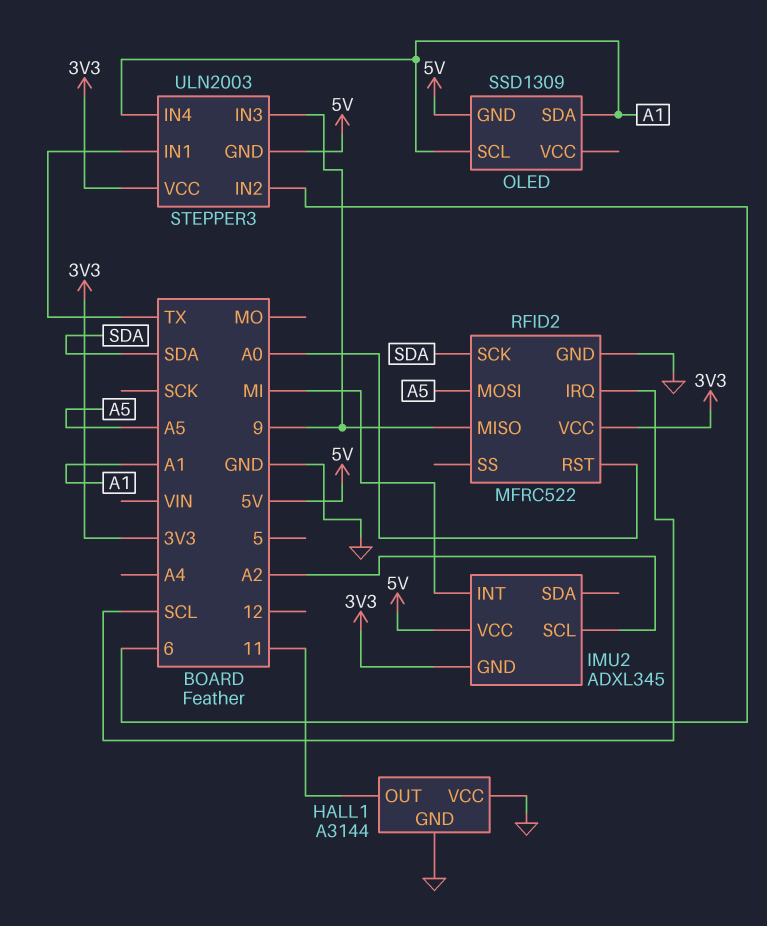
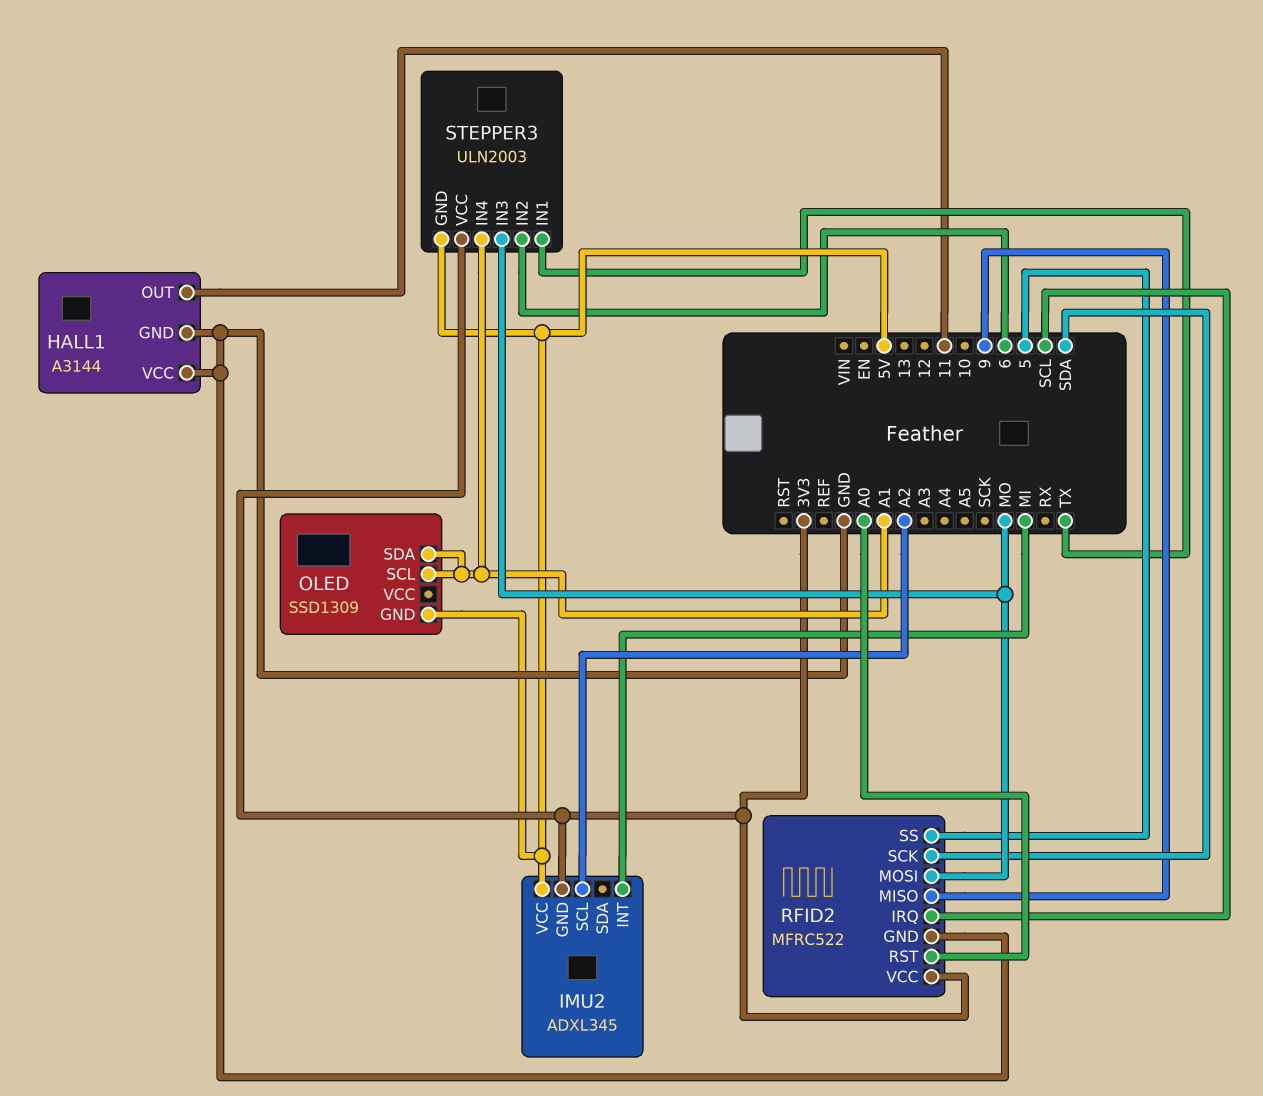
RFID2 pin MOSI: A5 -> MO
RFID2 pin SS: none -> 5
STEPPER3 pin IN3: 9 -> MO

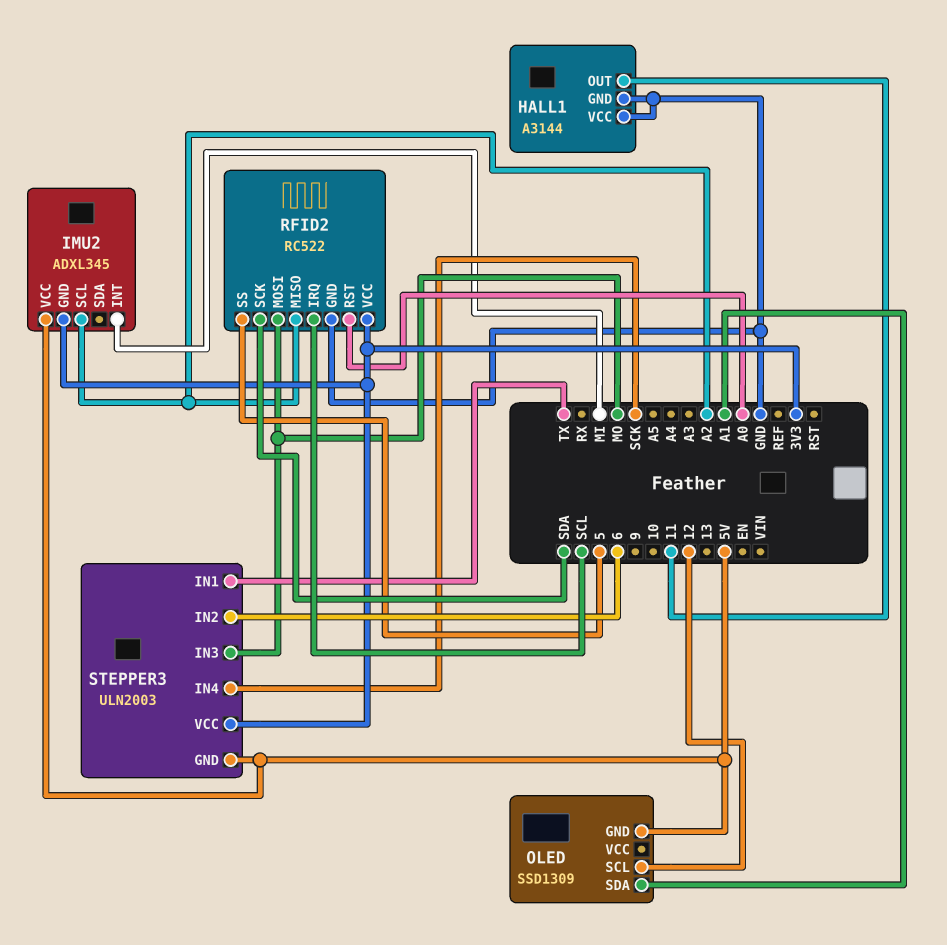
OLED pin SCL: A1 -> 12
RFID2: MFRC522 -> RC522
RFID2 pin MISO: 9 -> A2
STEPPER3 pin IN4: A1 -> SCK

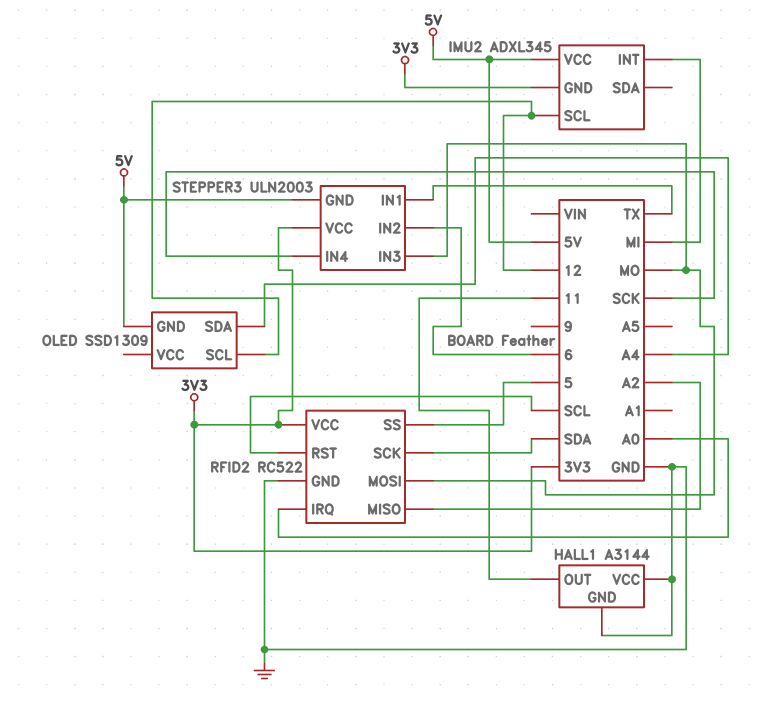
IMU2 pin SCL: A2 -> 12
OLED pin SDA: A1 -> A4
RFID2 pin IRQ: SCL -> A0
RFID2 pin RST: A0 -> SCL

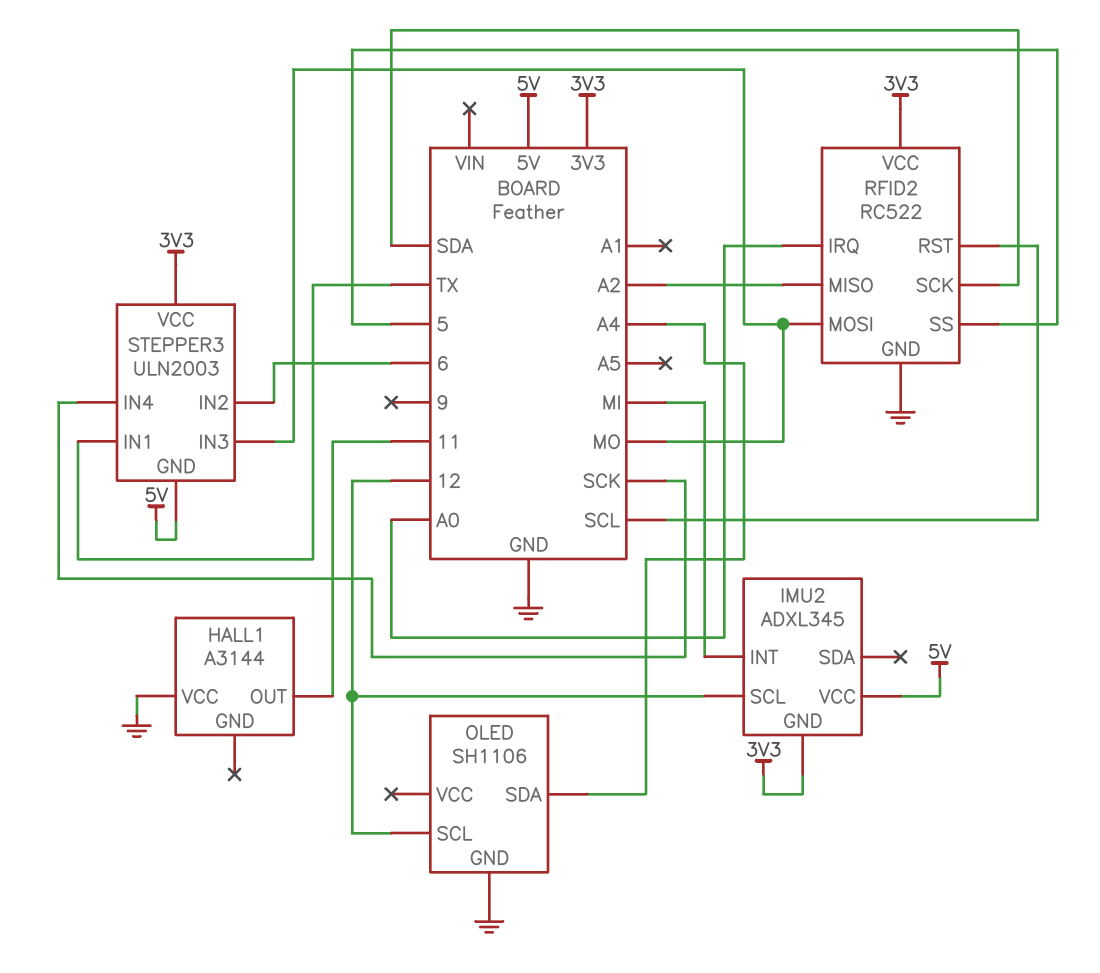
HALL1 pin GND: GND -> none
OLED: SSD1309 -> SH1106
OLED pin GND: 5V -> GND

